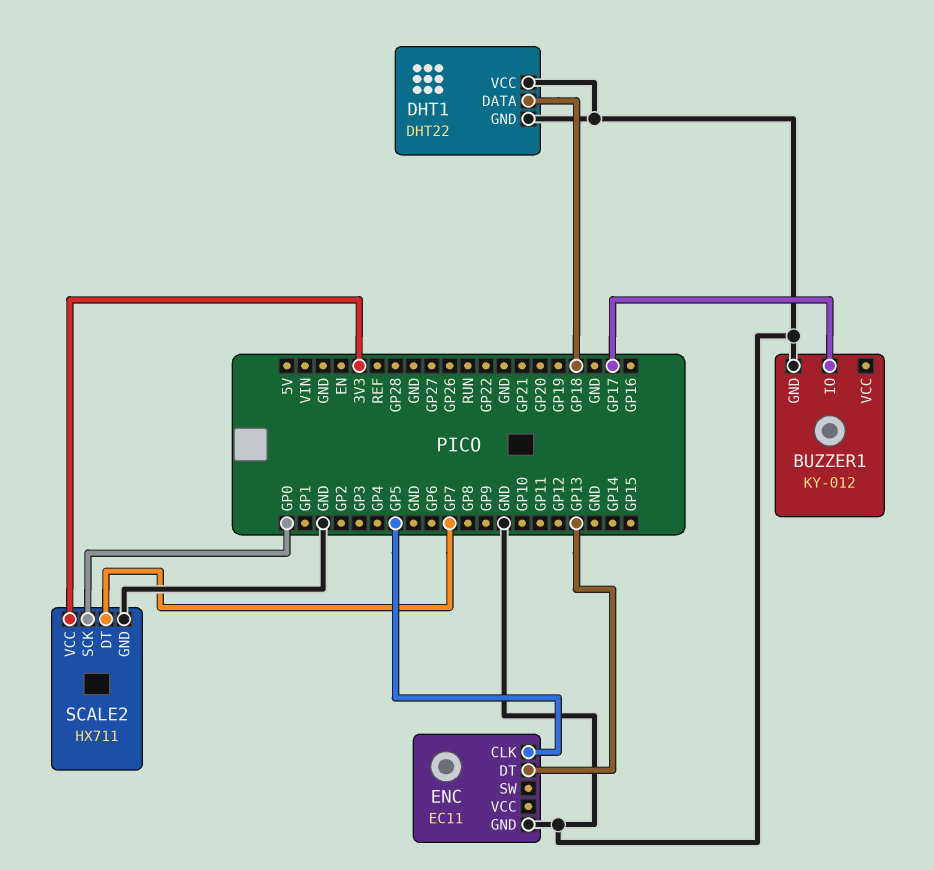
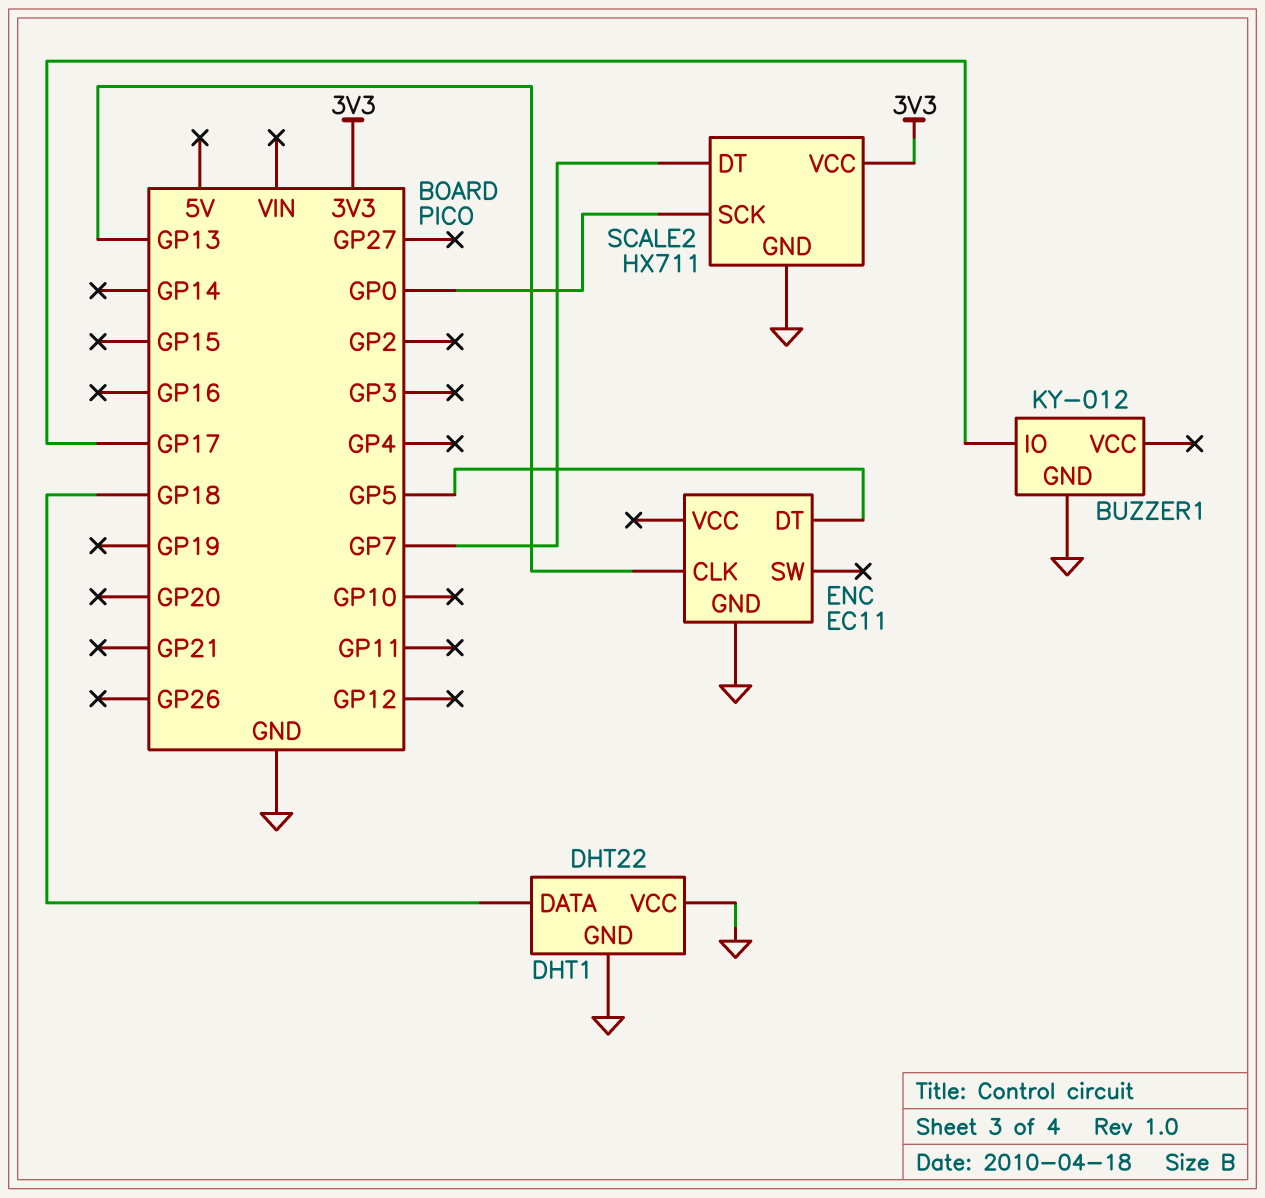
ENC pin CLK: GP5 -> GP13
ENC pin DT: GP13 -> GP5

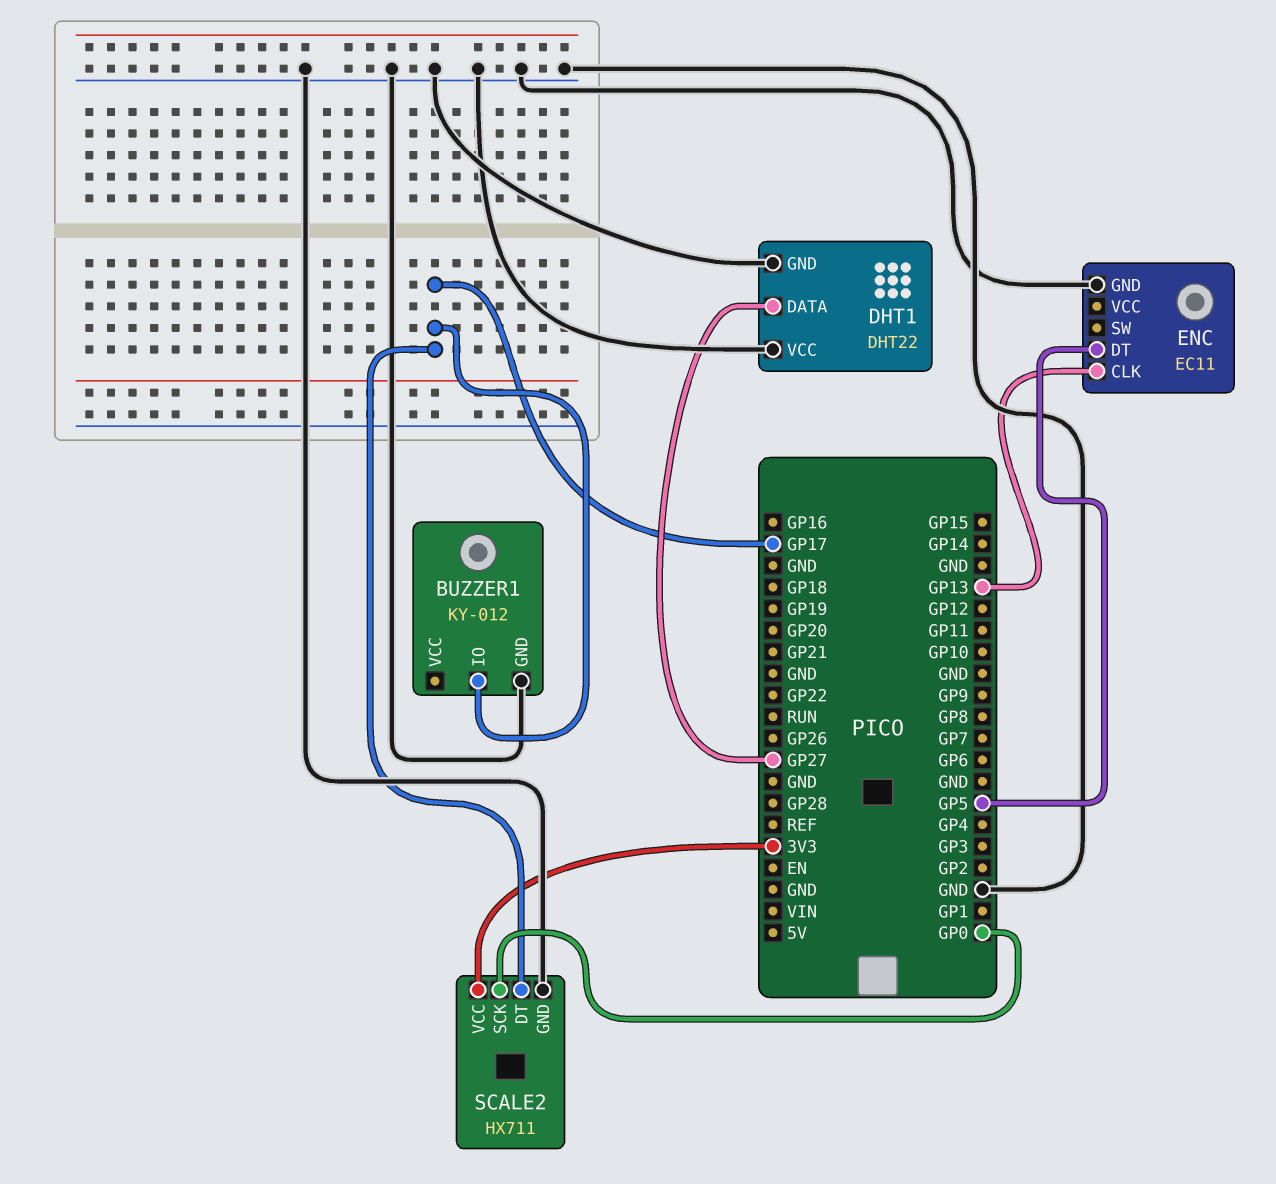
DHT1 pin DATA: GP18 -> GP27
SCALE2 pin DT: GP7 -> GP17

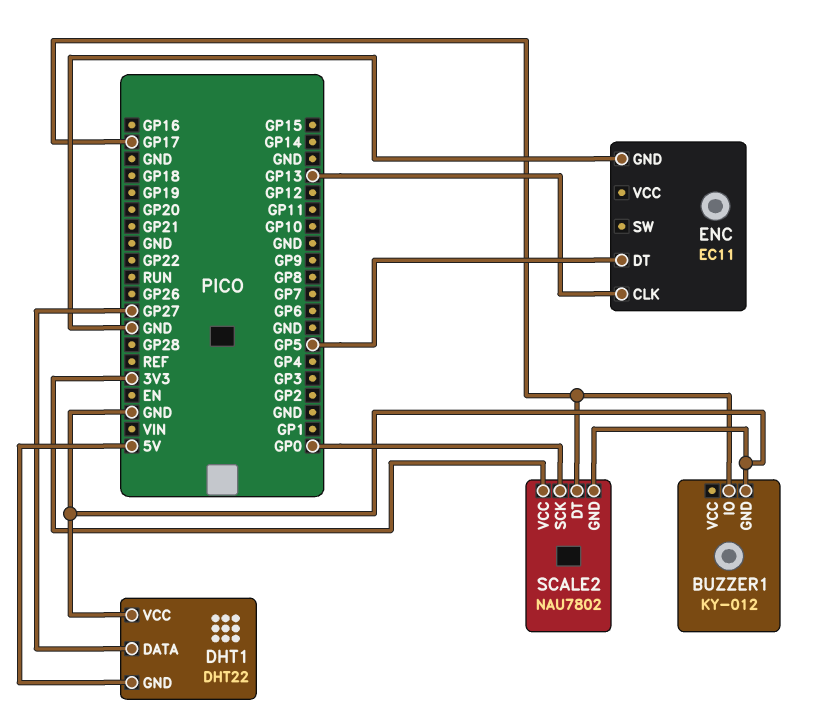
DHT1 pin GND: GND -> 5V
SCALE2: HX711 -> NAU7802

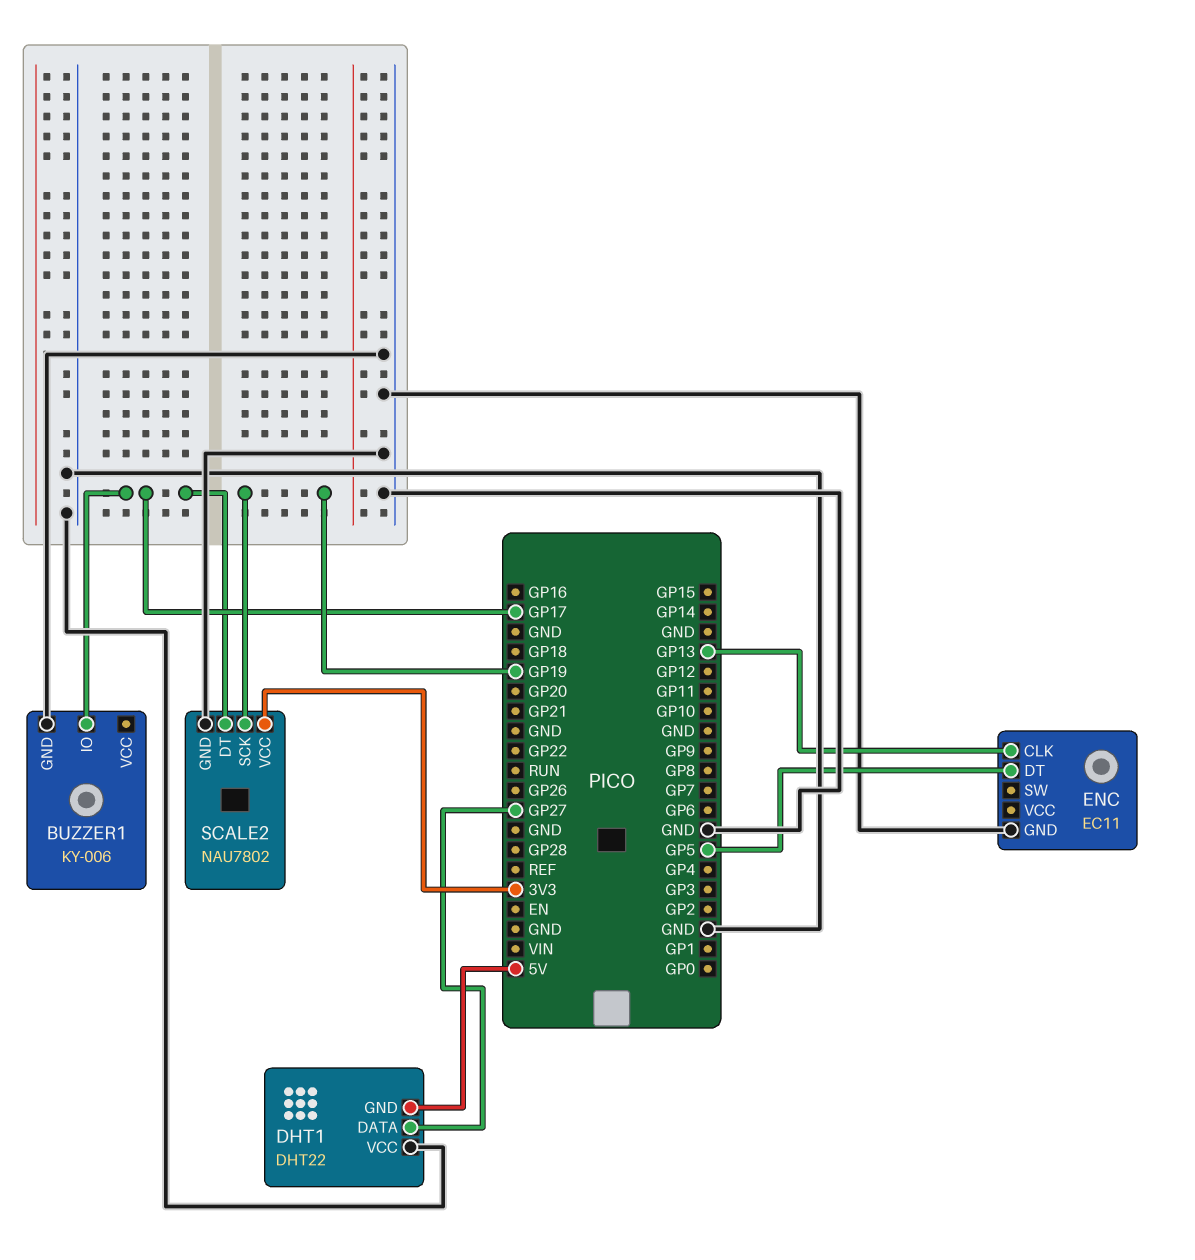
BUZZER1: KY-012 -> KY-006
SCALE2 pin SCK: GP0 -> GP19

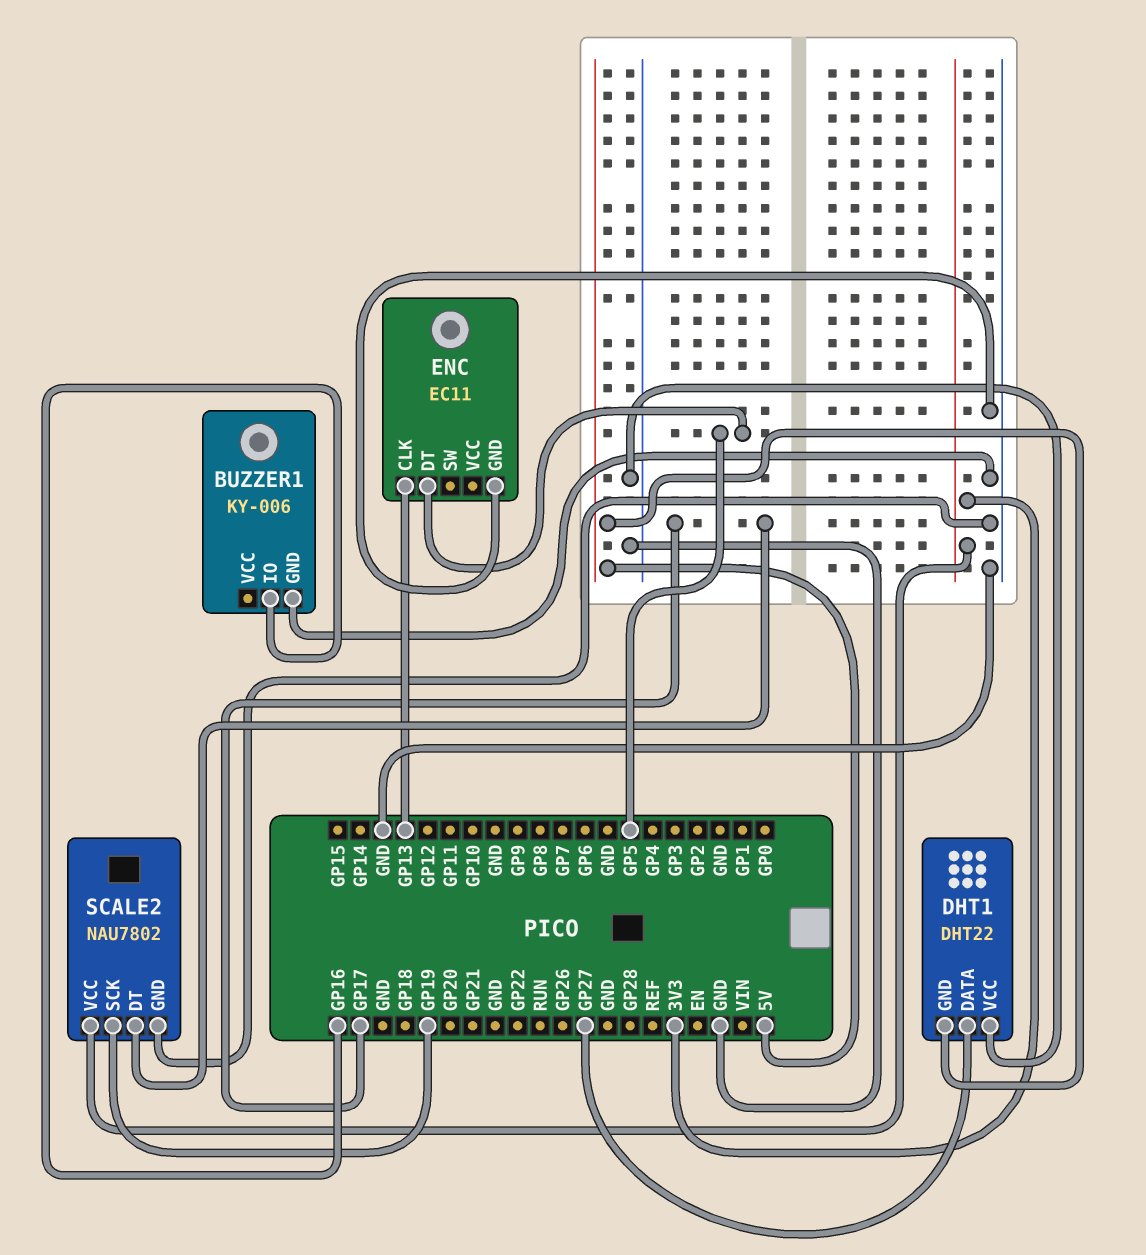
BUZZER1 pin IO: GP17 -> GP16

